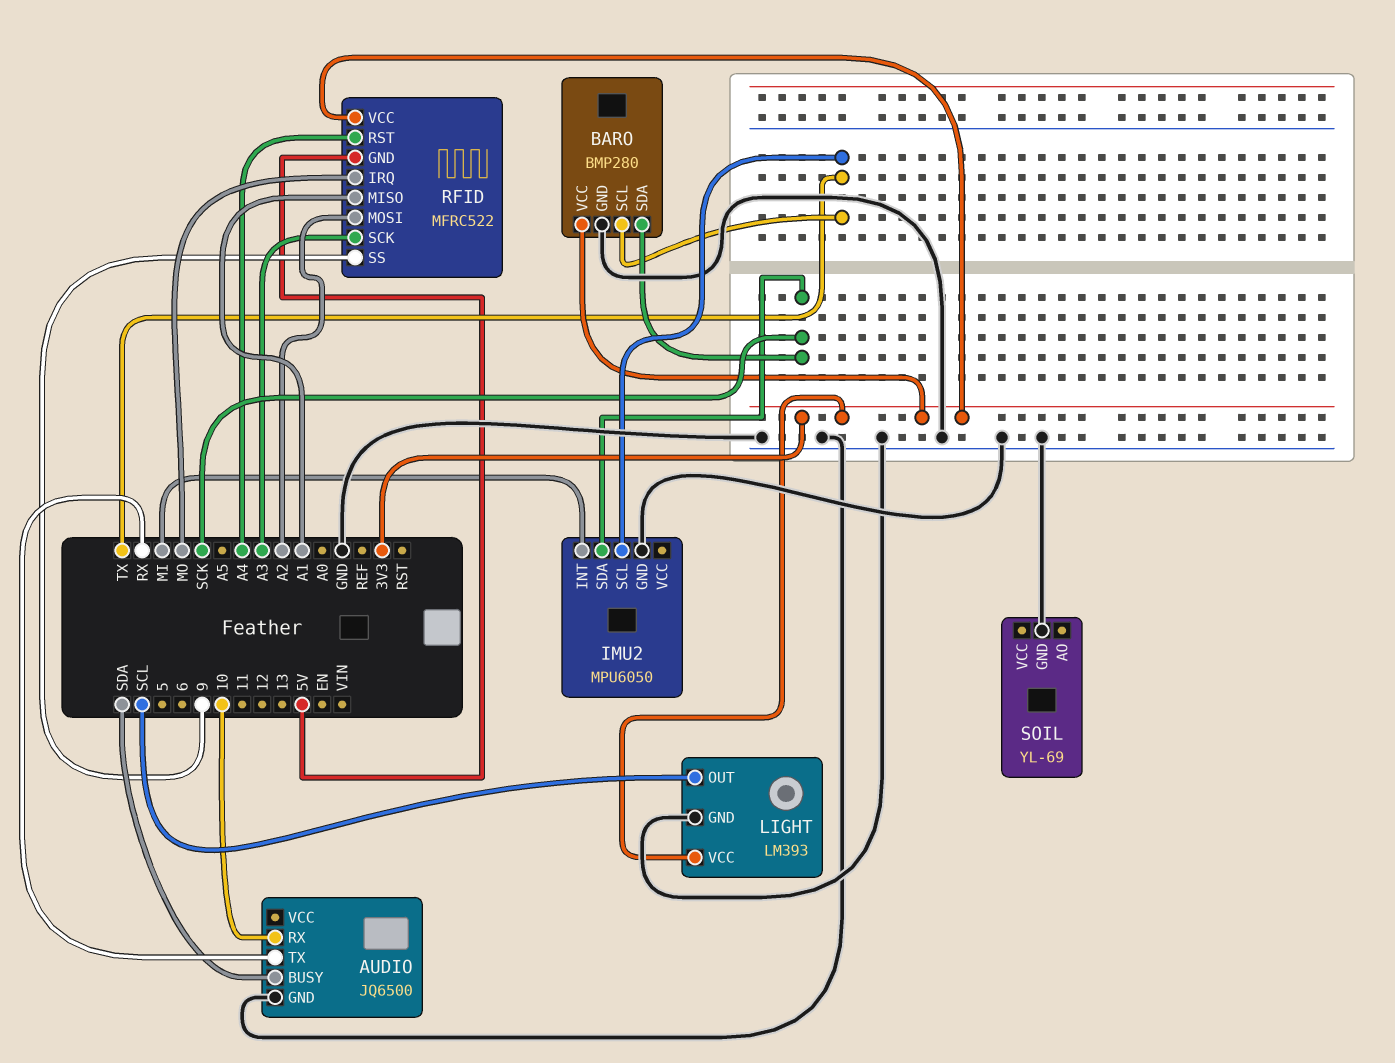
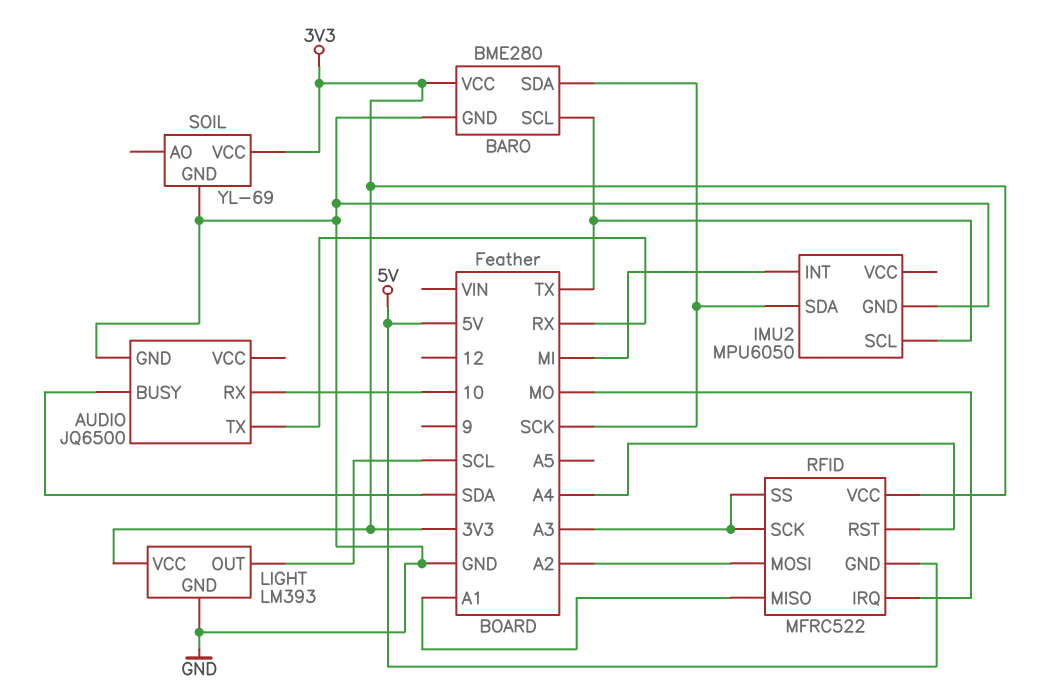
BARO: BMP280 -> BME280
RFID pin SS: 9 -> A3
SOIL pin VCC: none -> 3V3

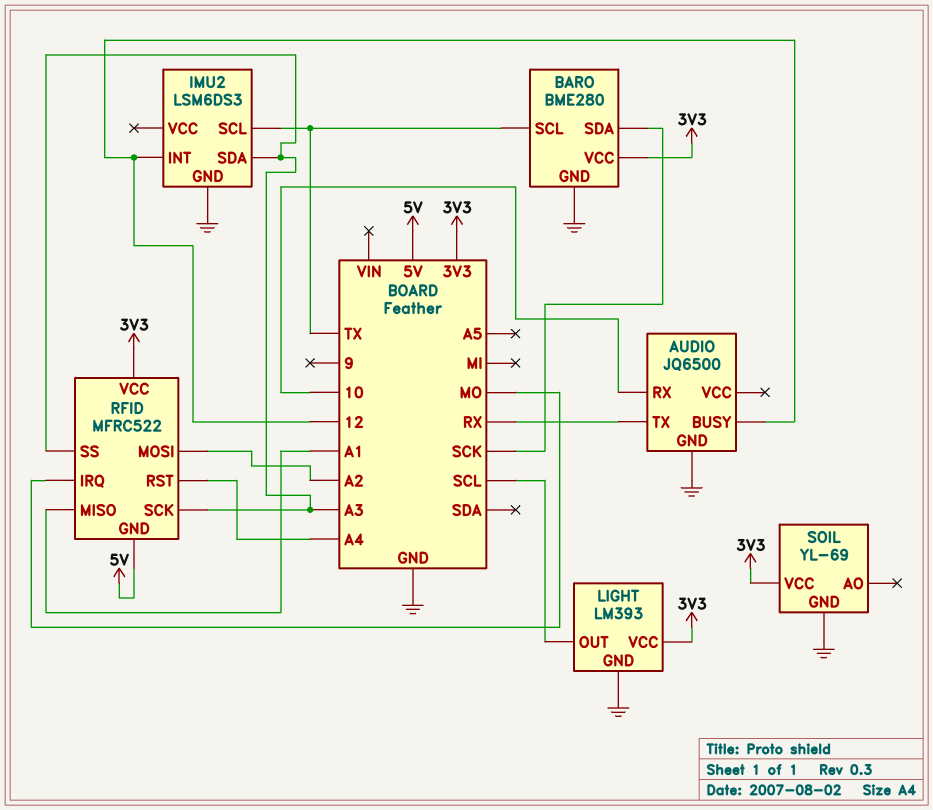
AUDIO pin BUSY: SDA -> 12
IMU2: MPU6050 -> LSM6DS3
IMU2 pin INT: MI -> 12
IMU2 pin SDA: SCK -> A3

